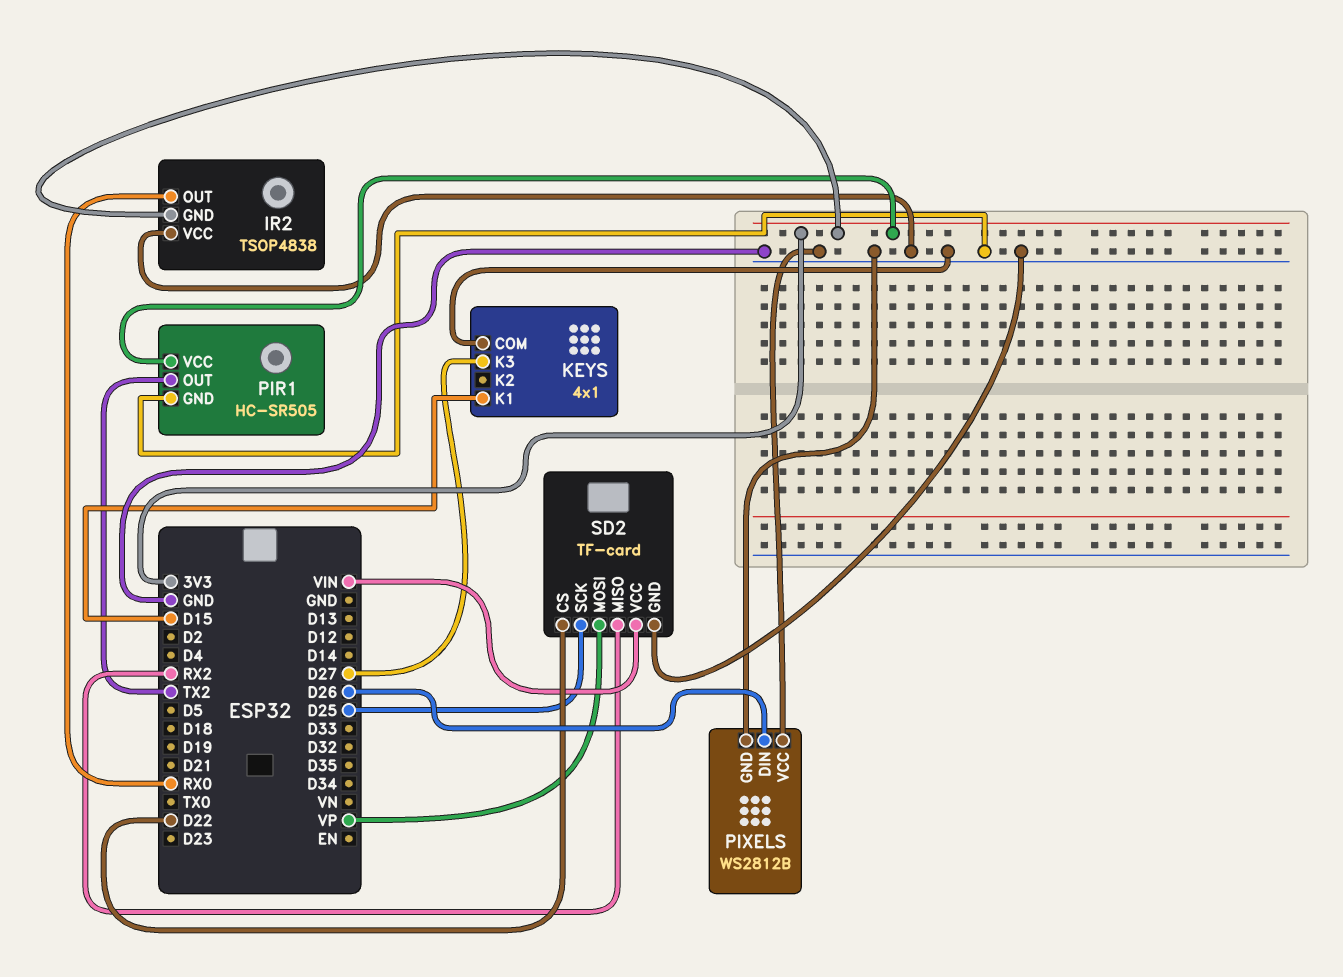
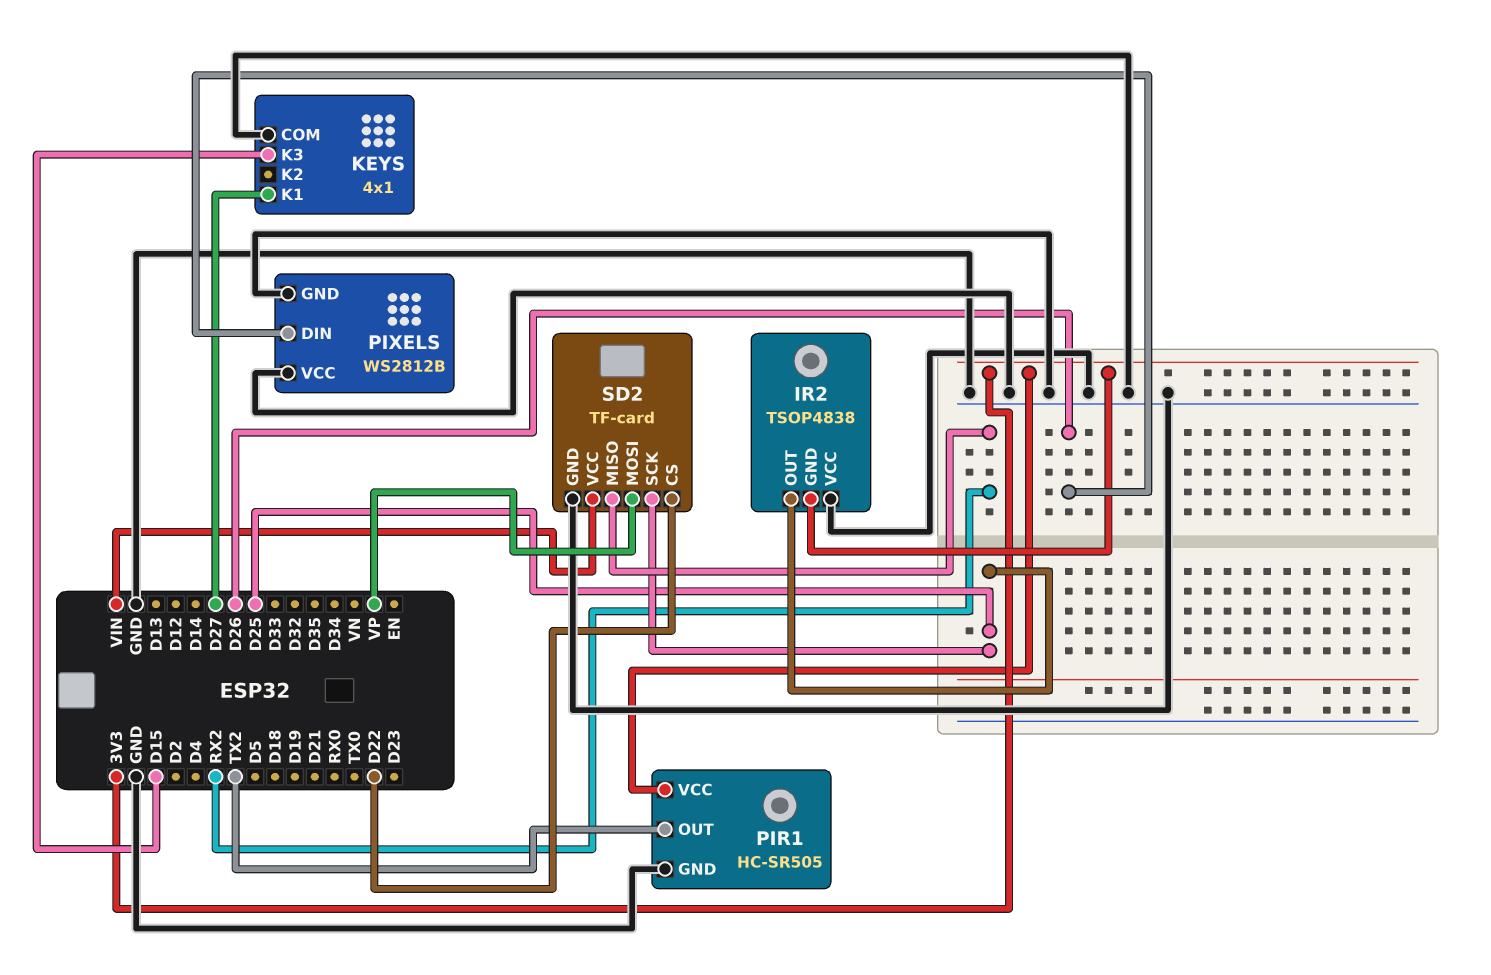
IR2 pin OUT: RX0 -> D25
KEYS pin K1: D15 -> D27
KEYS pin K3: D27 -> D15

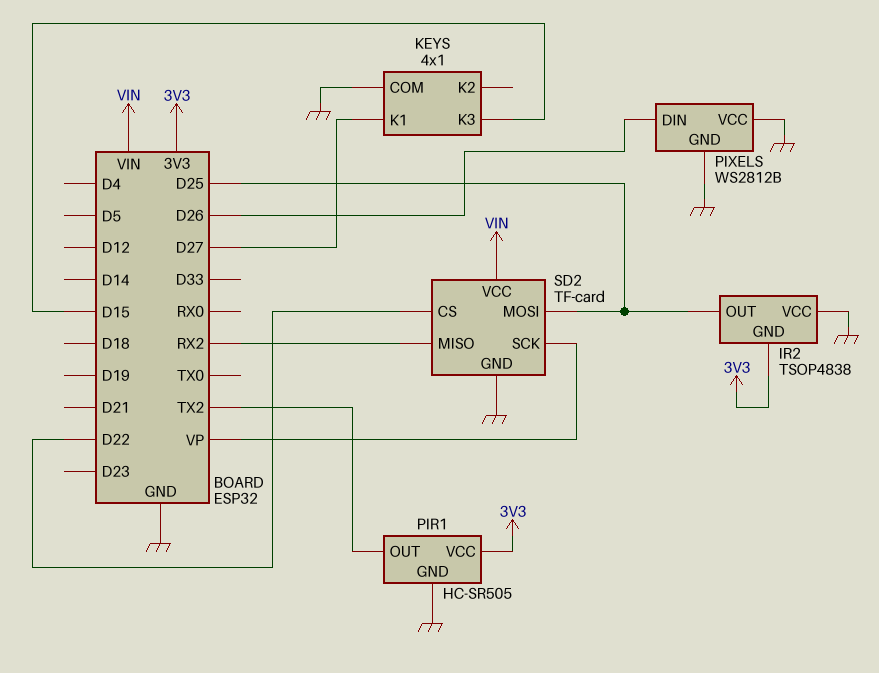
SD2 pin MOSI: VP -> D25
SD2 pin SCK: D25 -> VP

